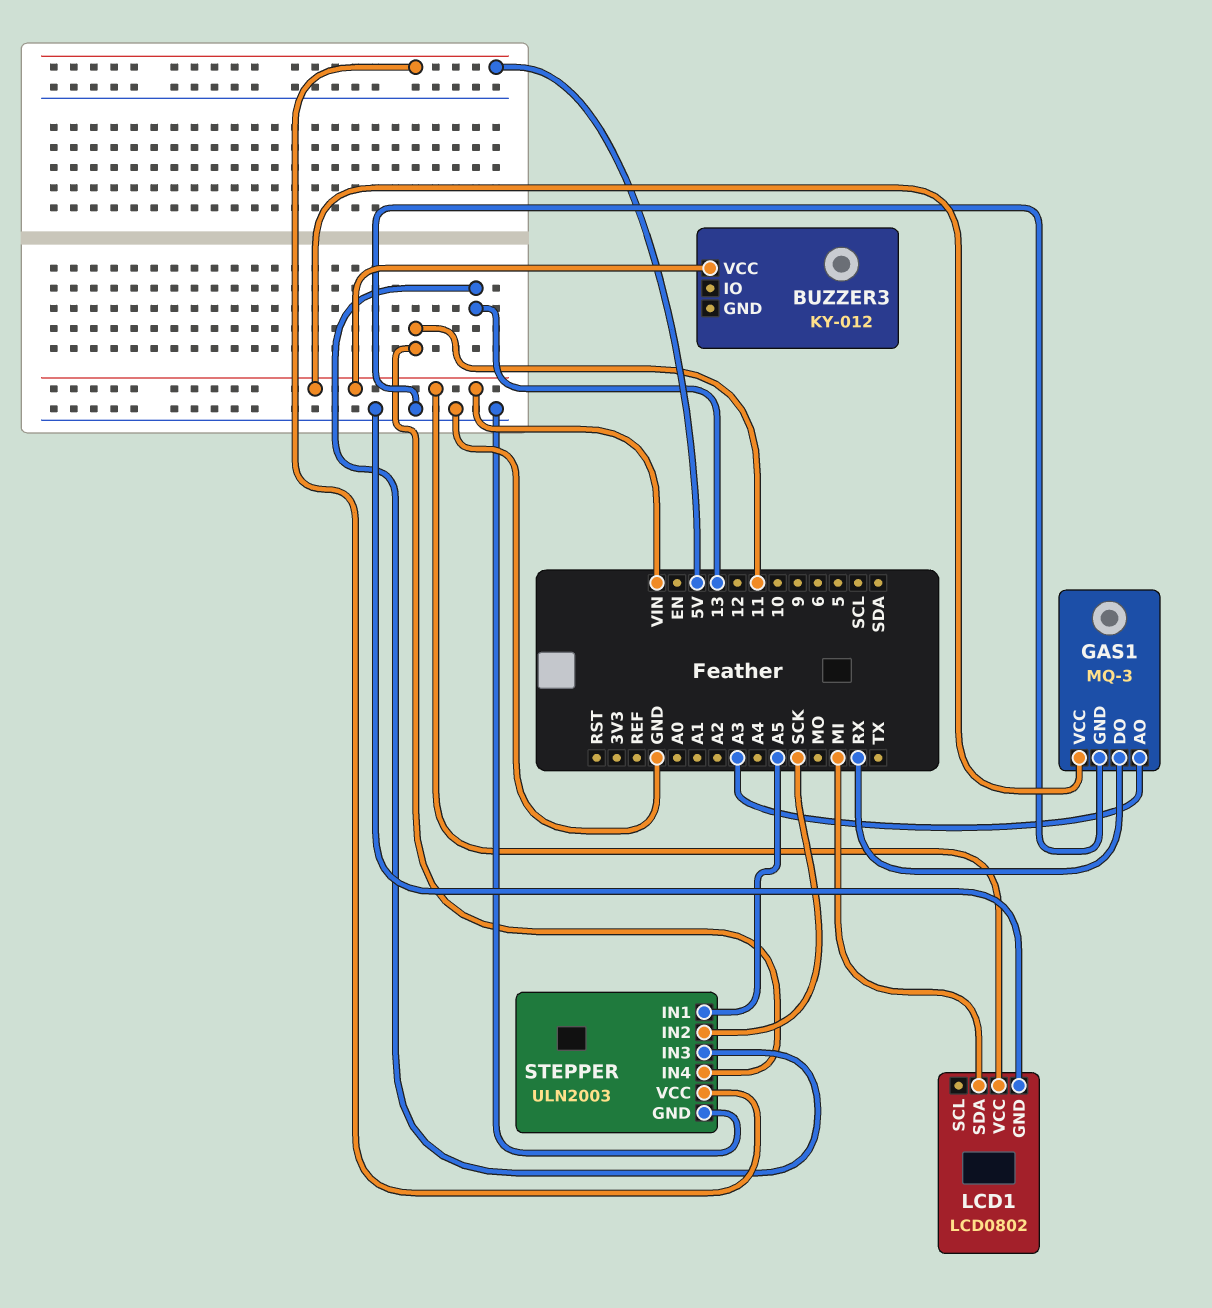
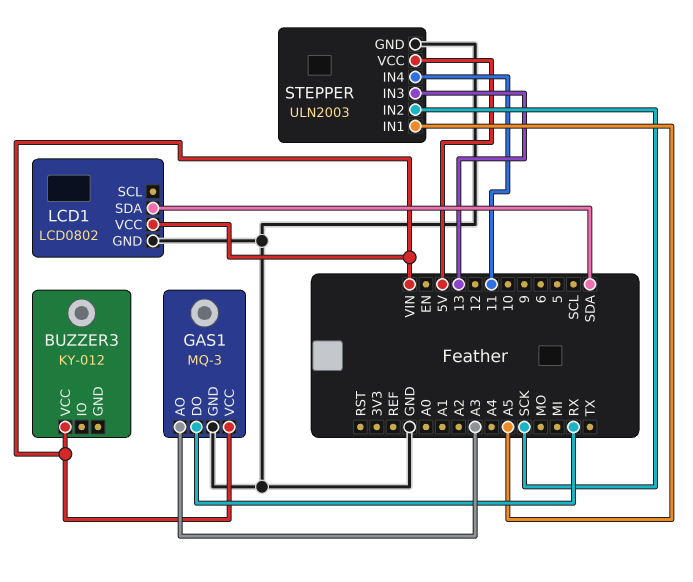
LCD1 pin SDA: MI -> SDA

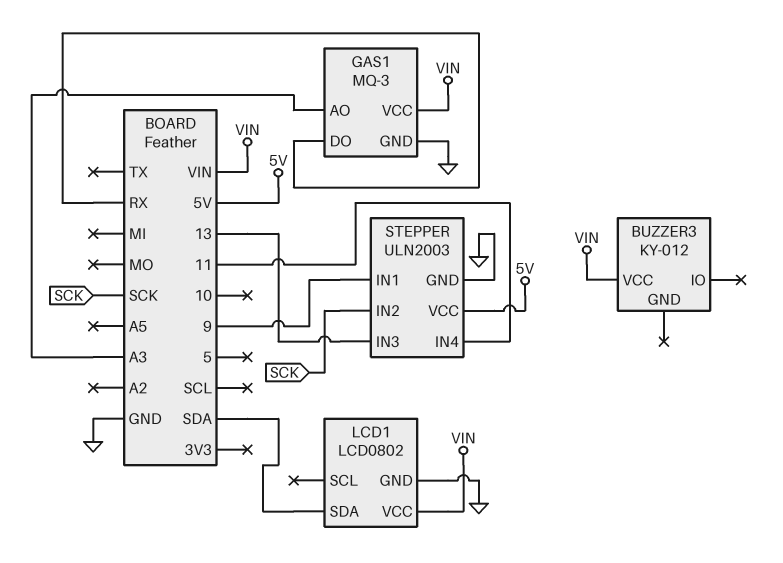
STEPPER pin IN1: A5 -> 9

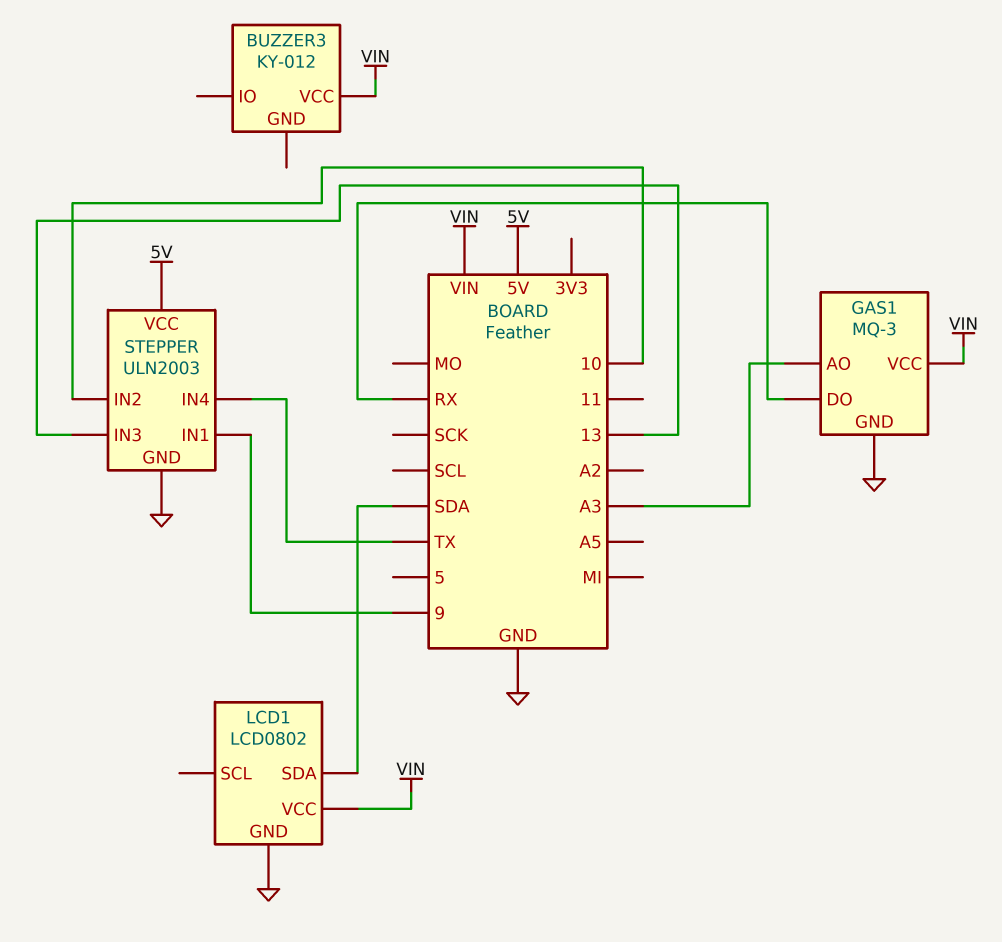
STEPPER pin IN2: SCK -> 10
STEPPER pin IN4: 11 -> TX

